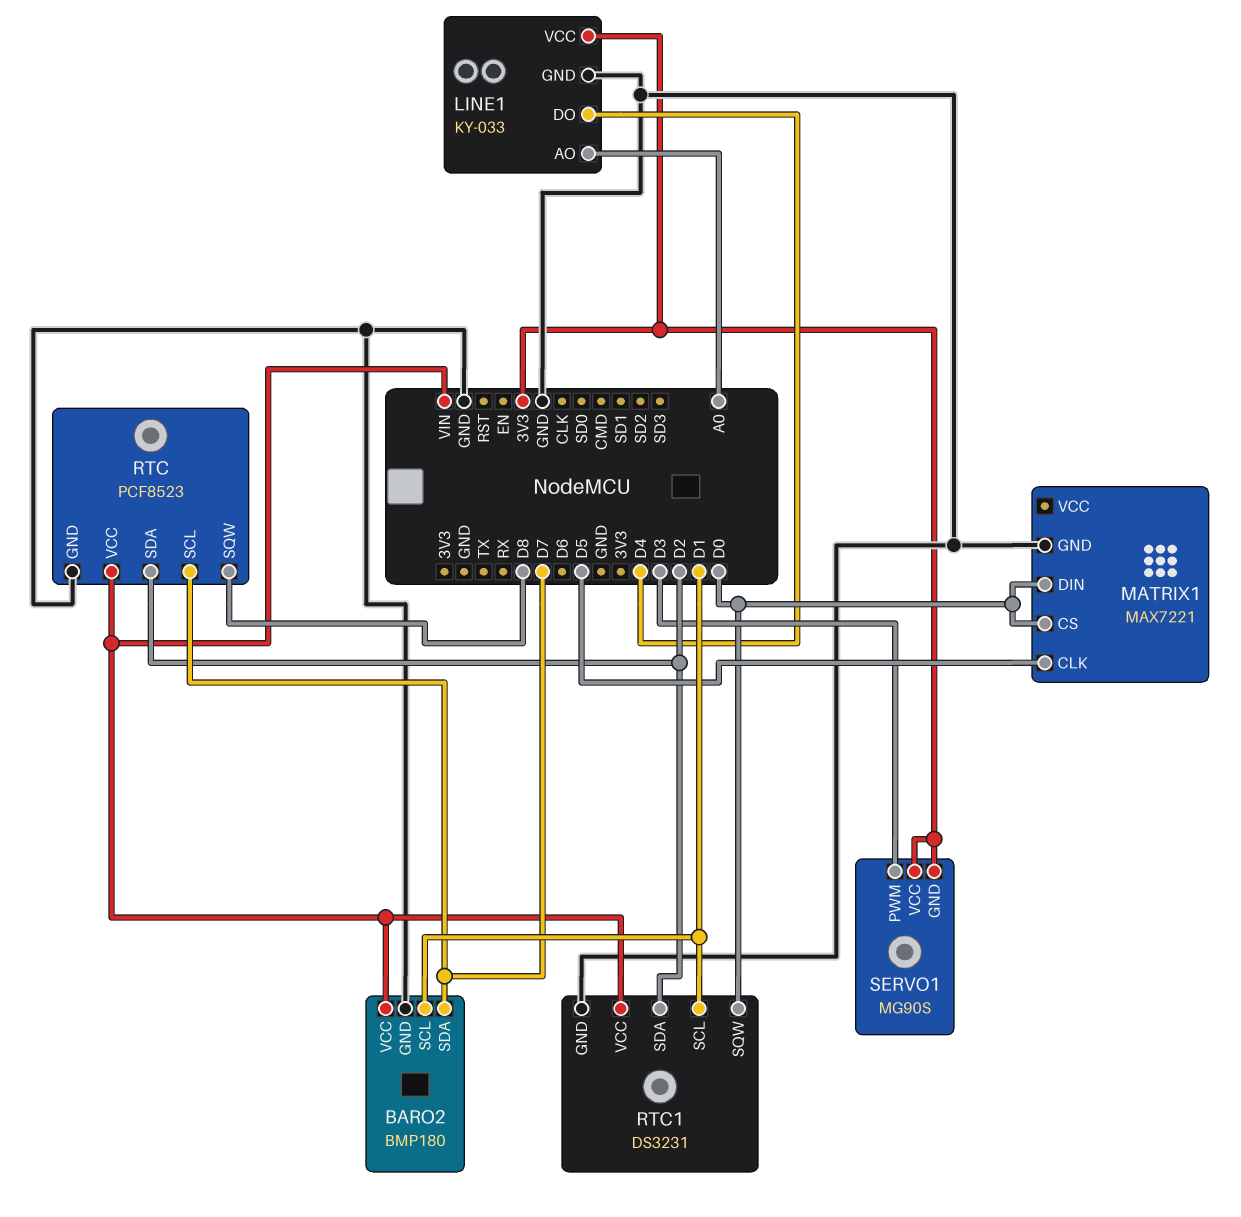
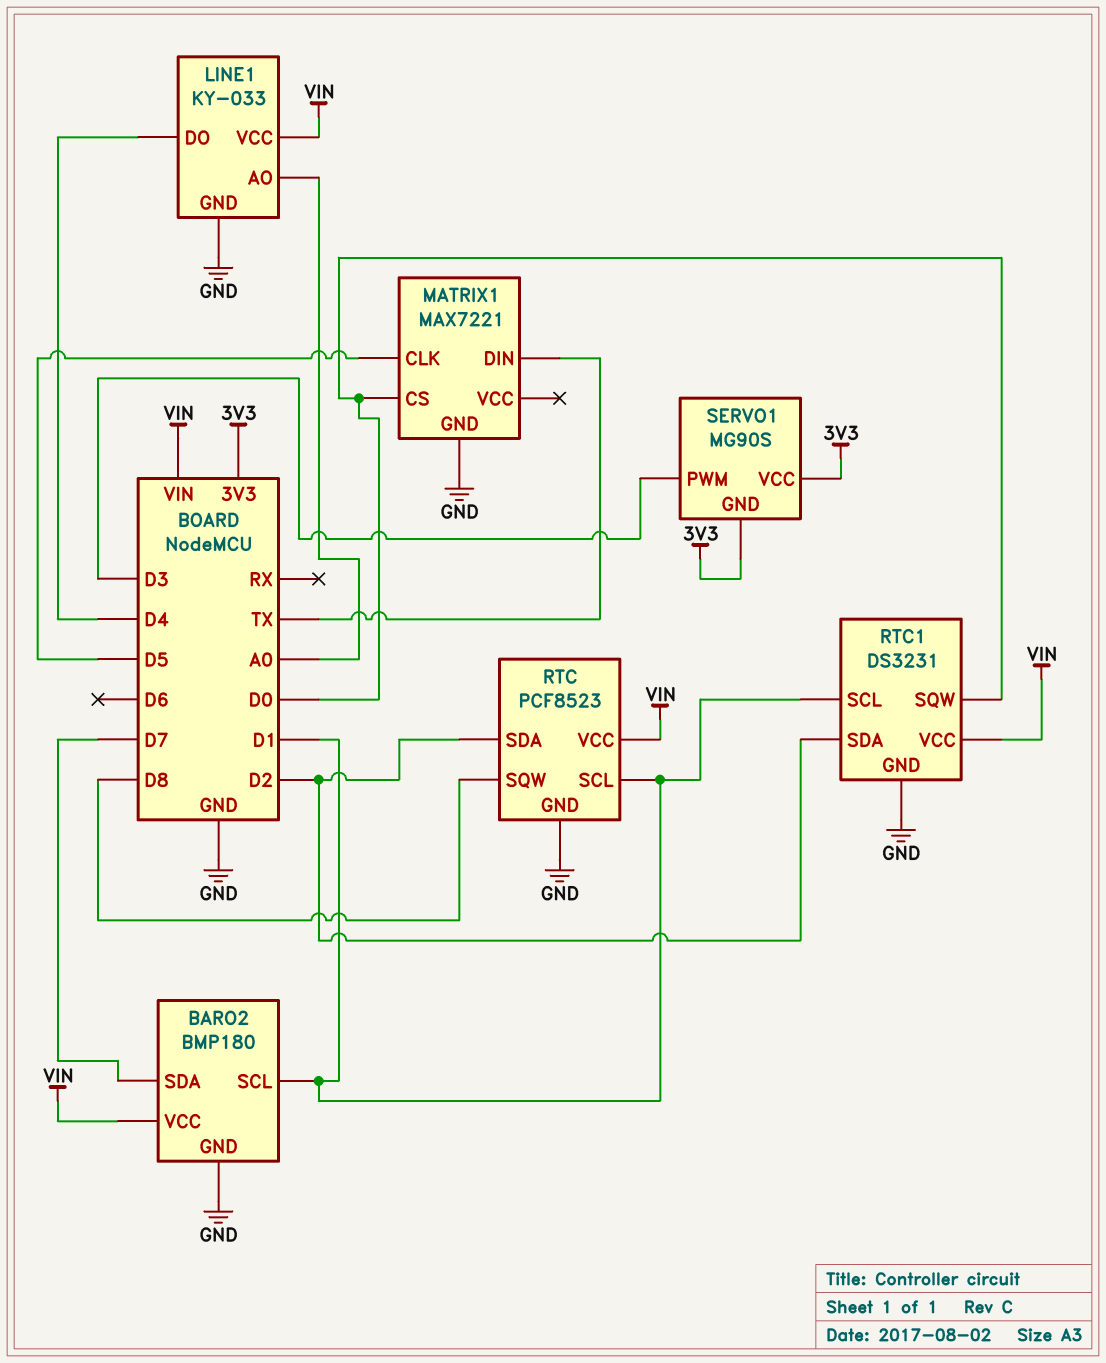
LINE1 pin VCC: 3V3 -> VIN
MATRIX1 pin DIN: D0 -> TX
RTC pin SCL: D7 -> D1

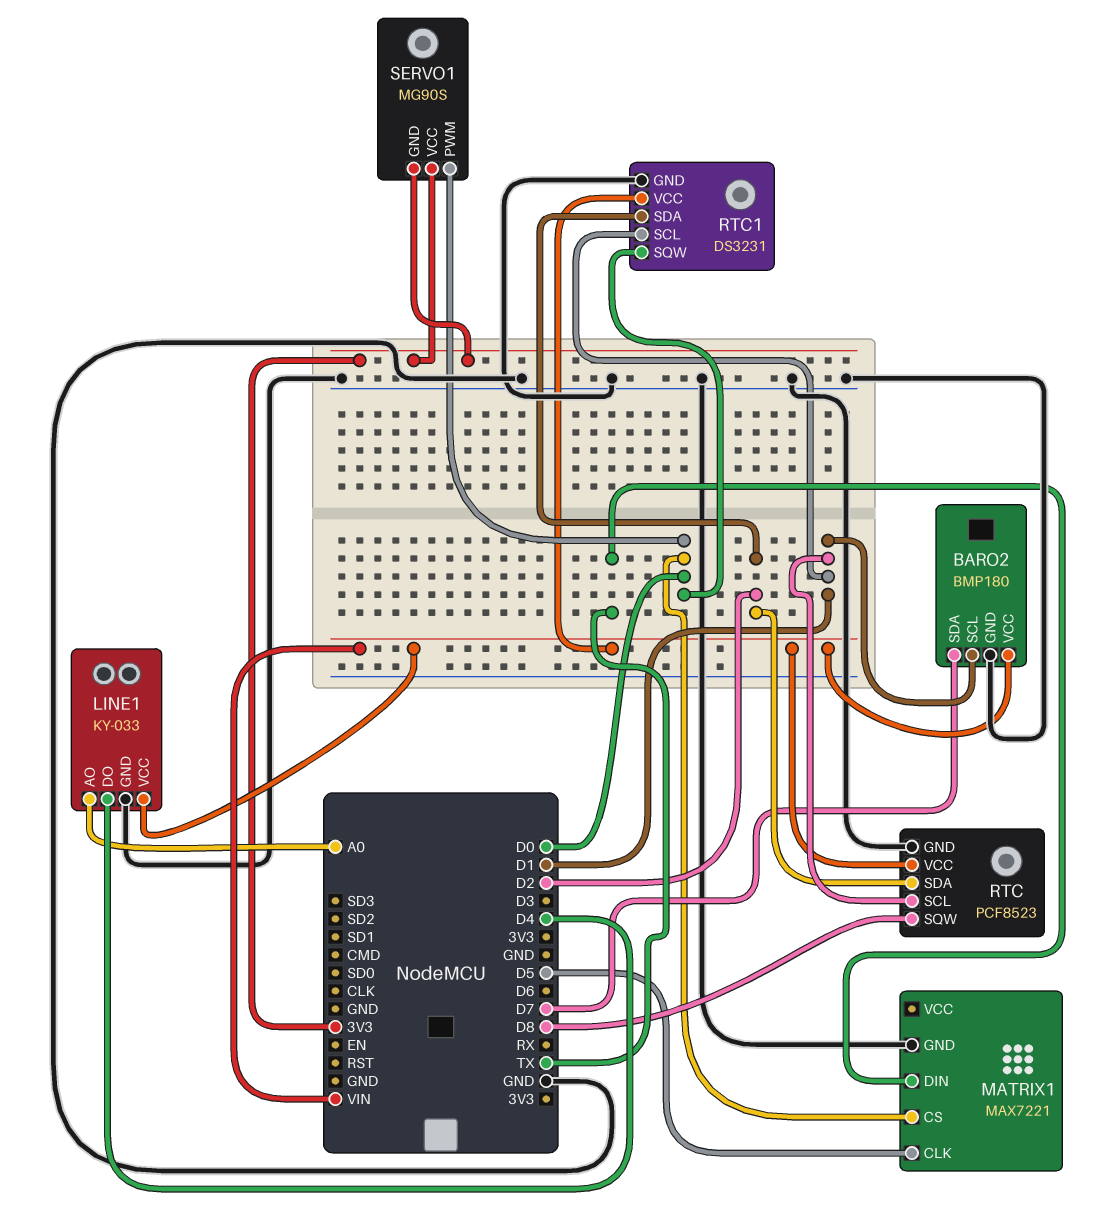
SERVO1 pin PWM: D3 -> D0

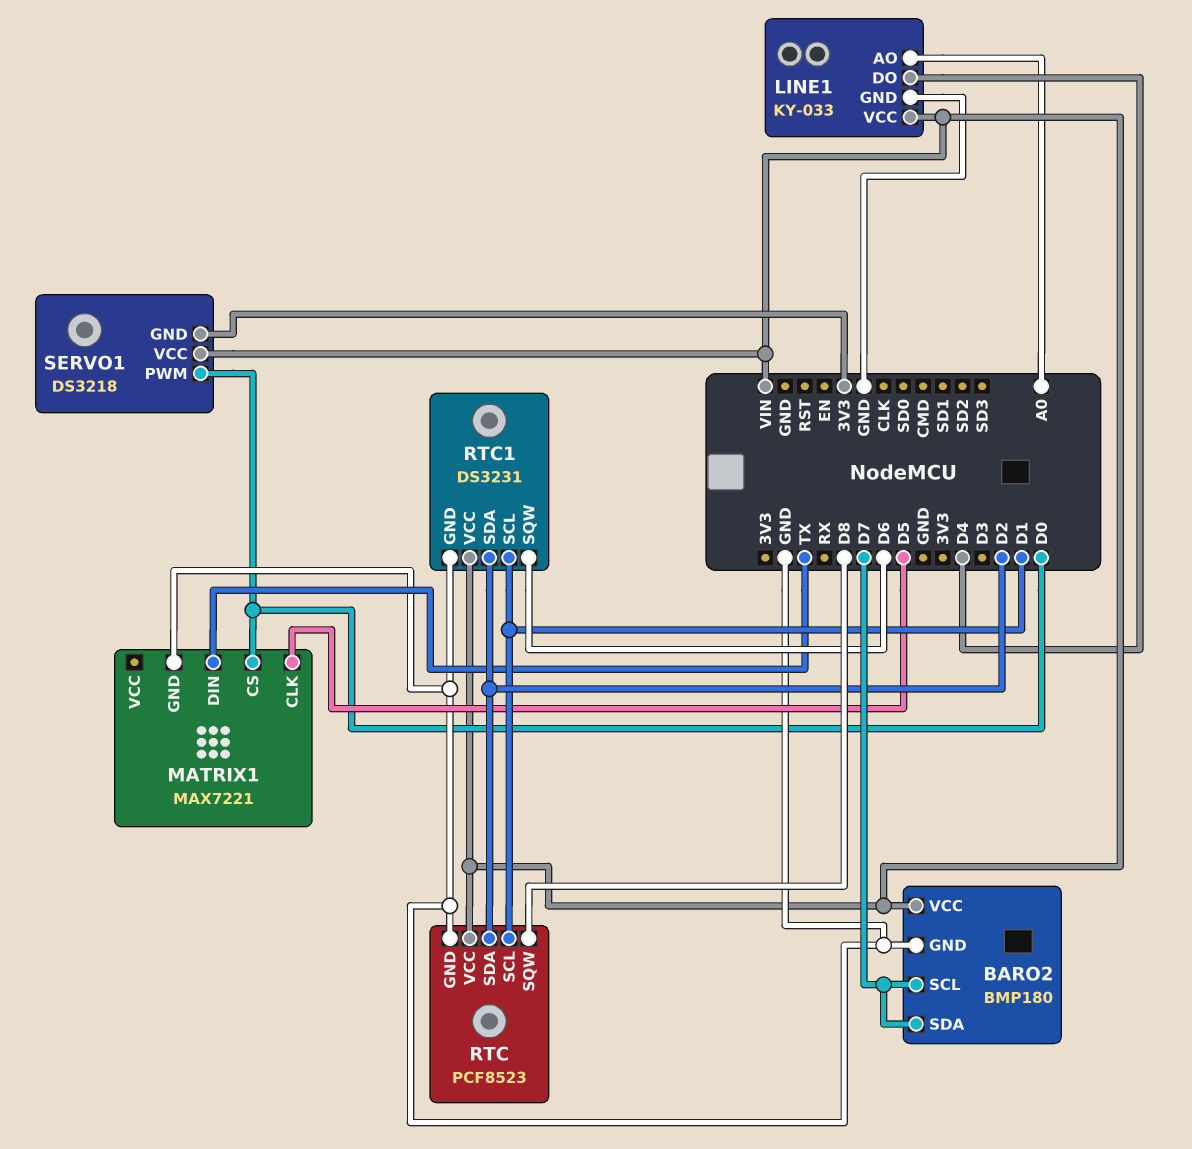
BARO2 pin SCL: D1 -> D7
RTC1 pin SQW: D0 -> D6
SERVO1: MG90S -> DS3218
SERVO1 pin VCC: 3V3 -> VIN

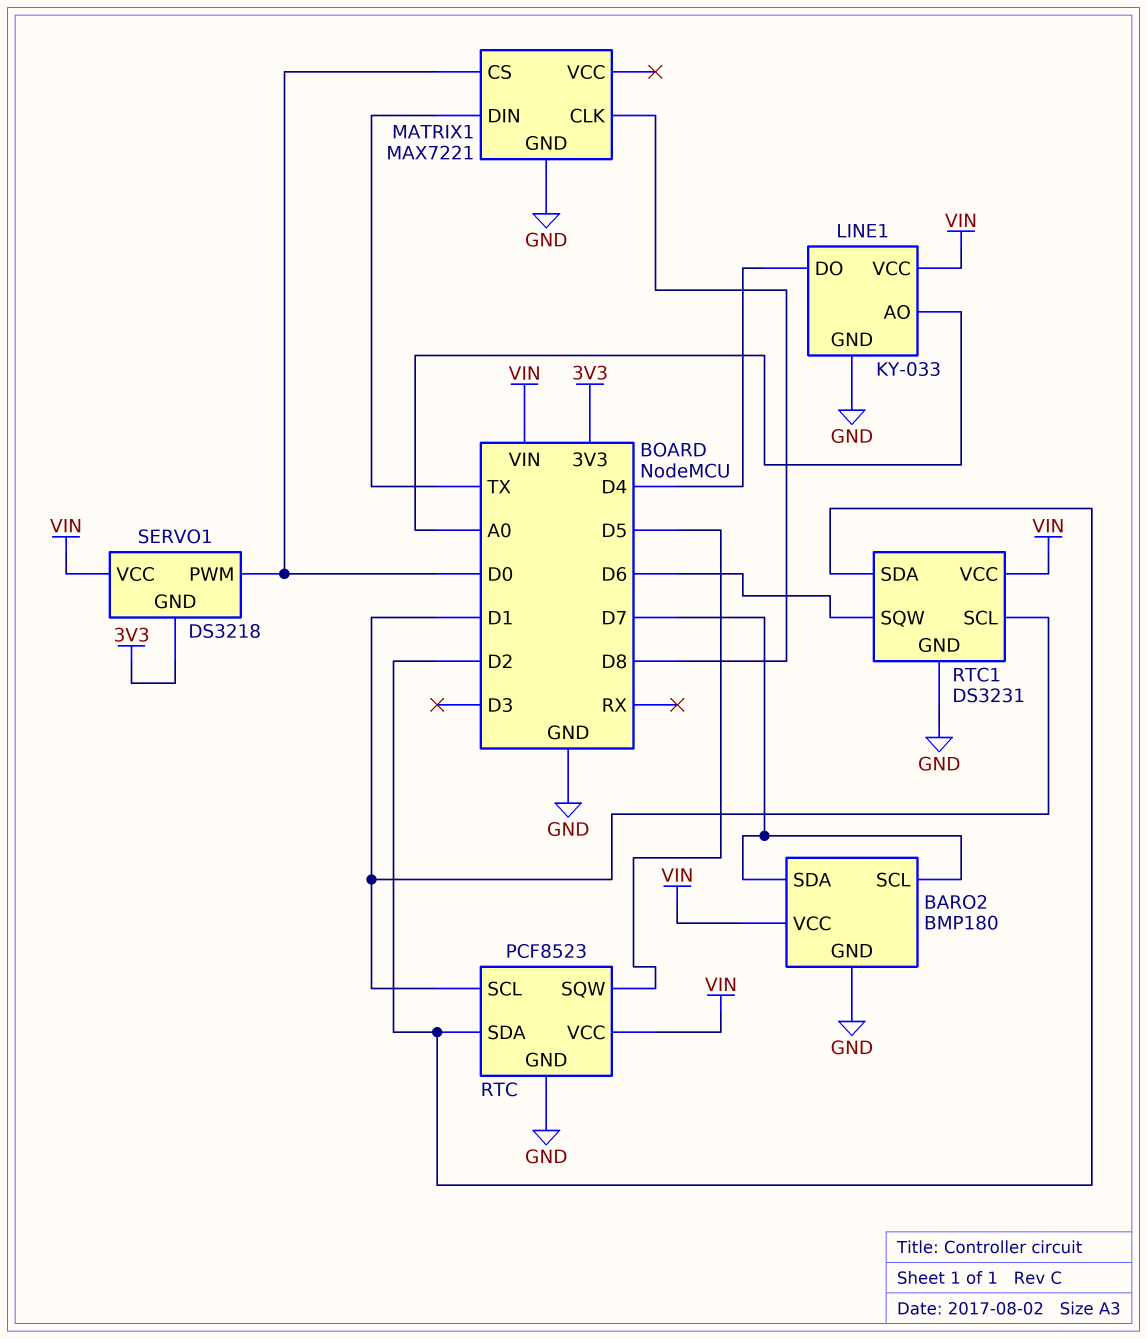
MATRIX1 pin CLK: D5 -> D8
RTC pin SQW: D8 -> D5

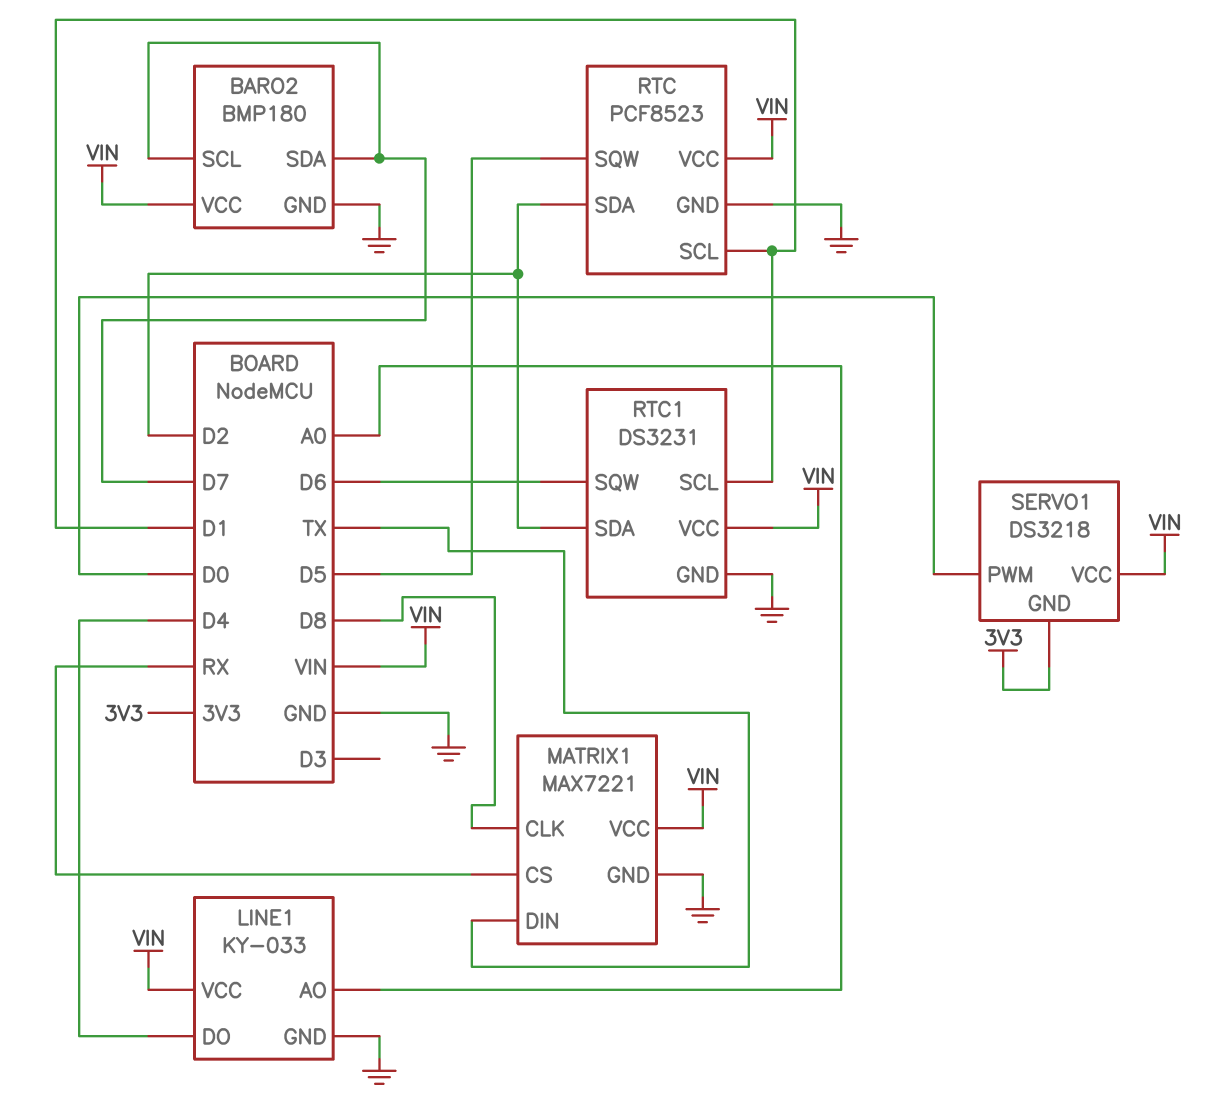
MATRIX1 pin CS: D0 -> RX
MATRIX1 pin VCC: none -> VIN

